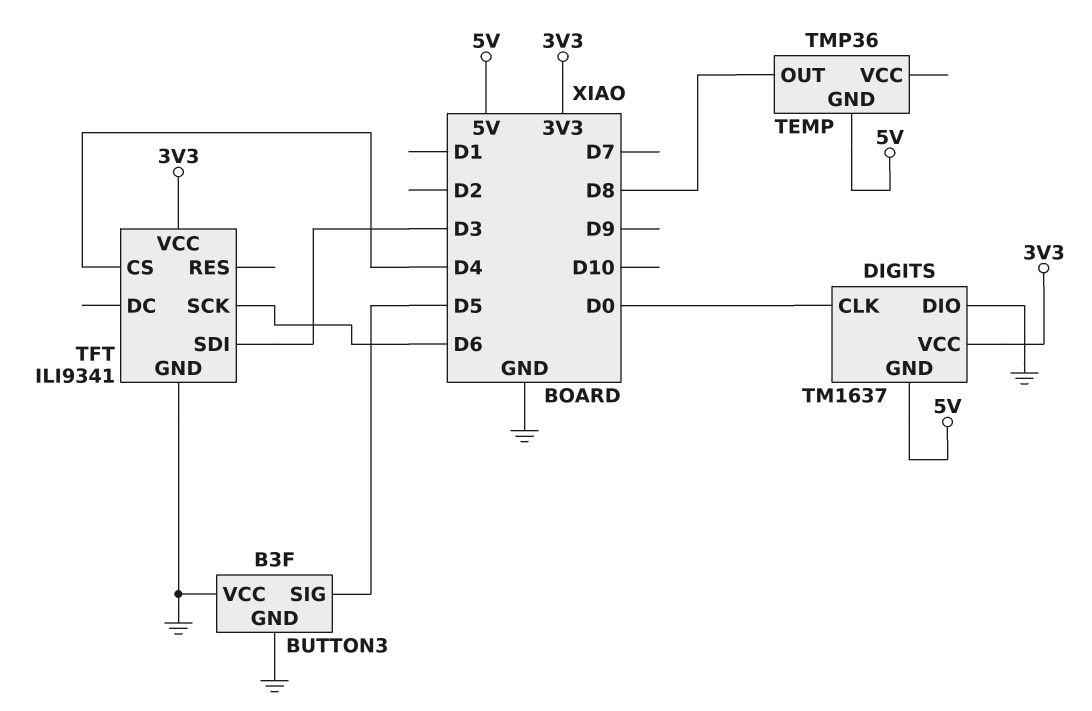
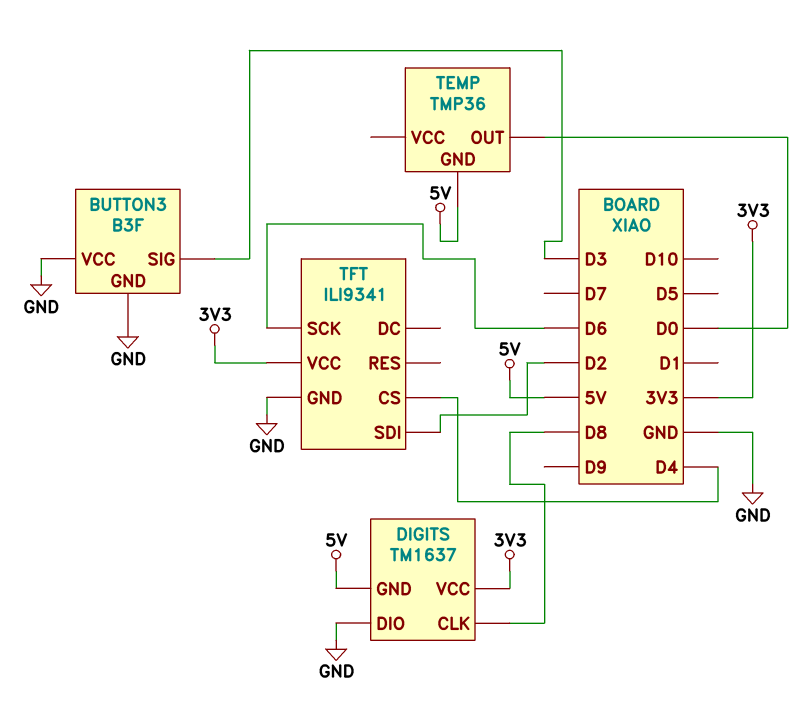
BUTTON3 pin SIG: D5 -> D3
DIGITS pin CLK: D0 -> D8
TEMP pin OUT: D8 -> D0
TFT pin SDI: D3 -> D2

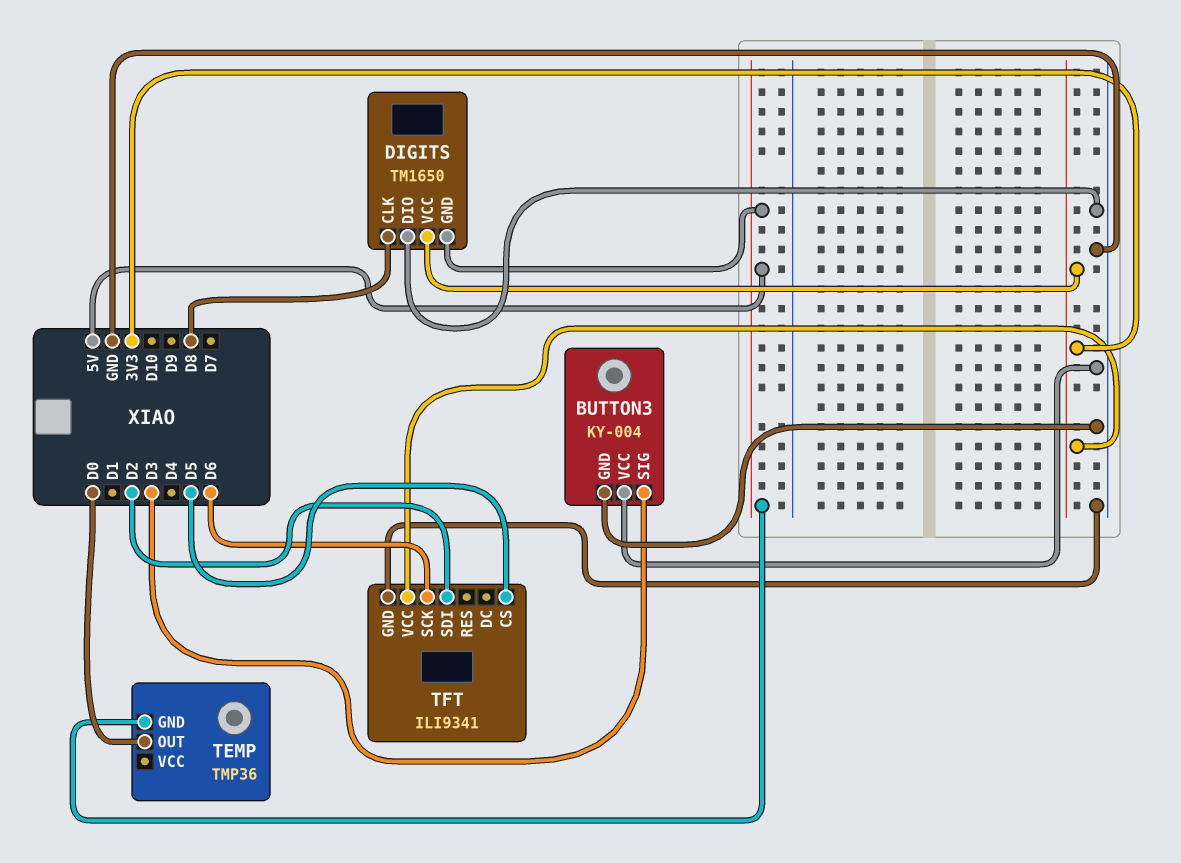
BUTTON3: B3F -> KY-004
DIGITS: TM1637 -> TM1650
TFT pin CS: D4 -> D5

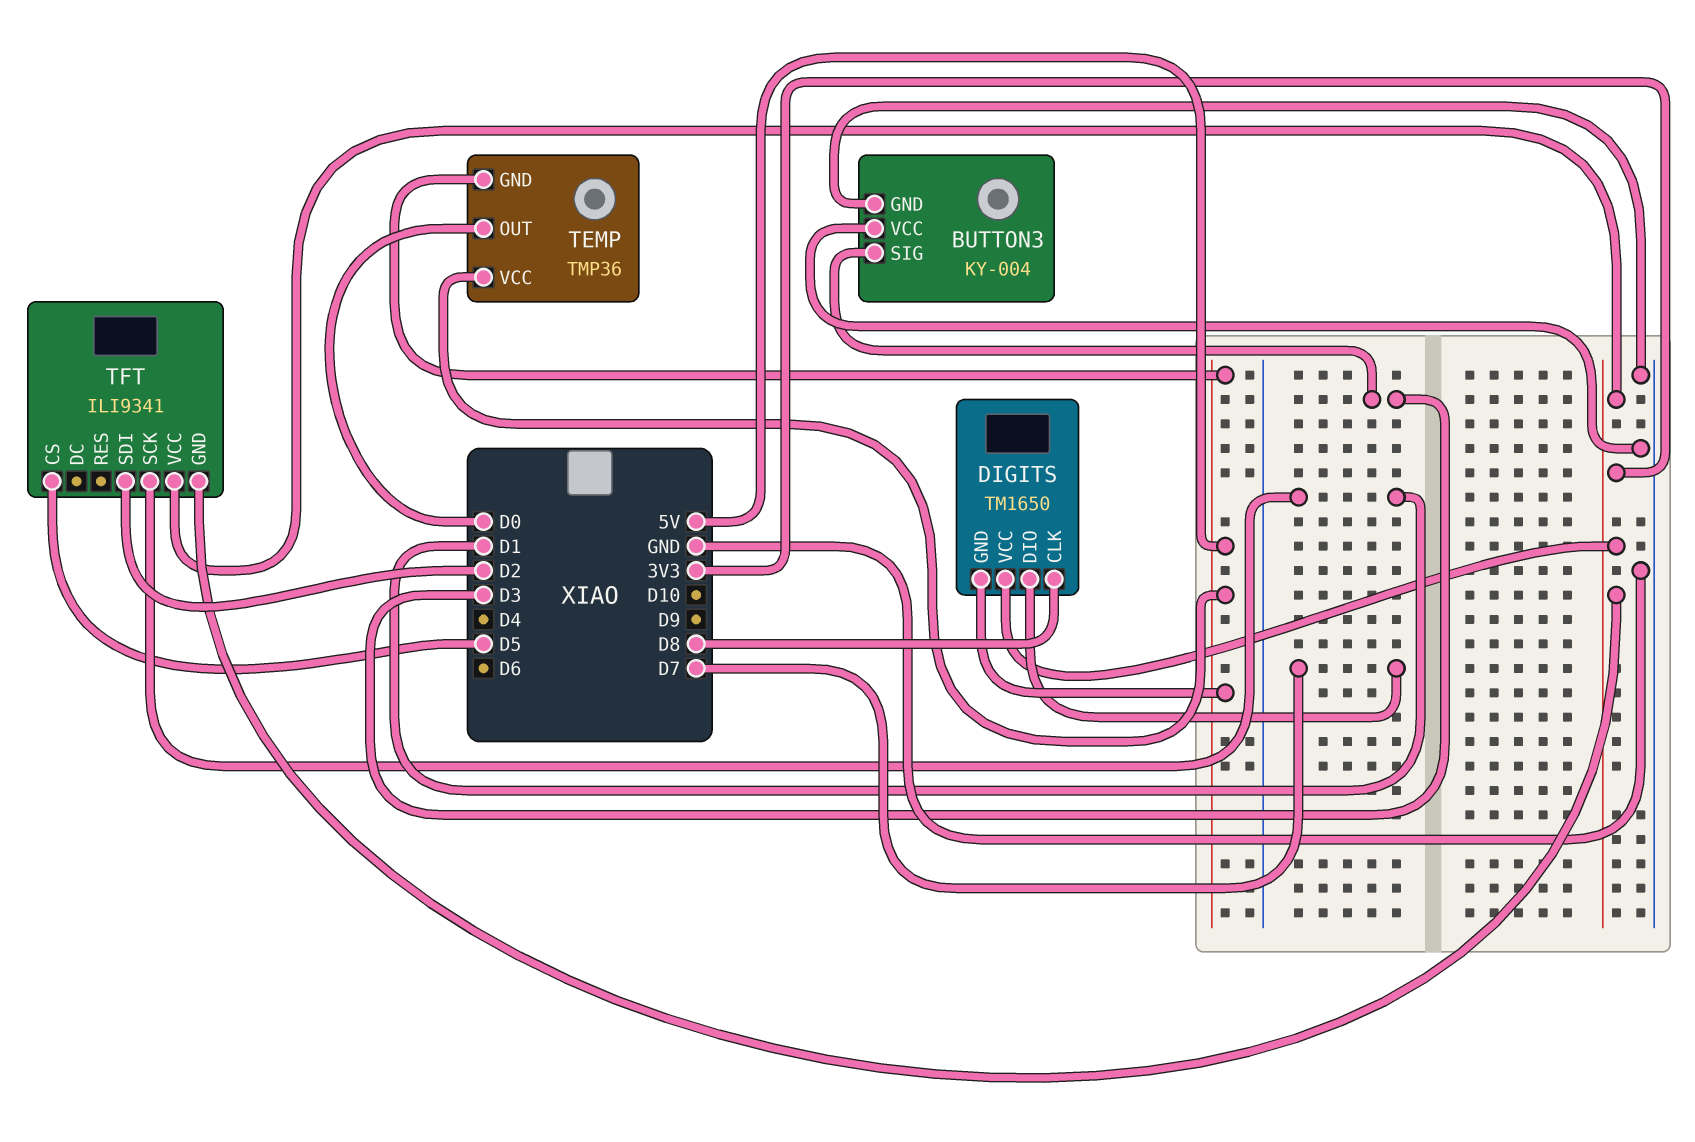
DIGITS pin DIO: GND -> D7
TEMP pin VCC: none -> 5V
TFT pin GND: GND -> 3V3
TFT pin SCK: D6 -> D1

